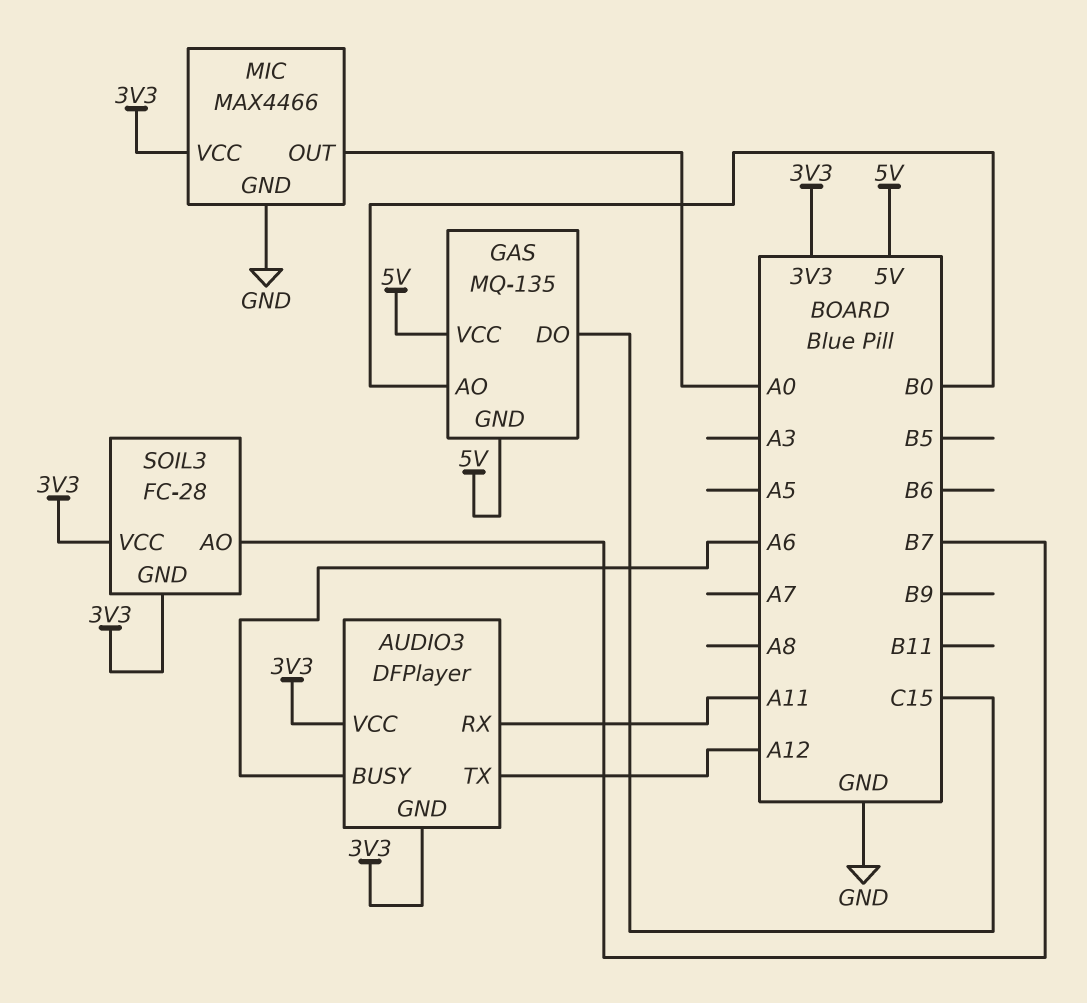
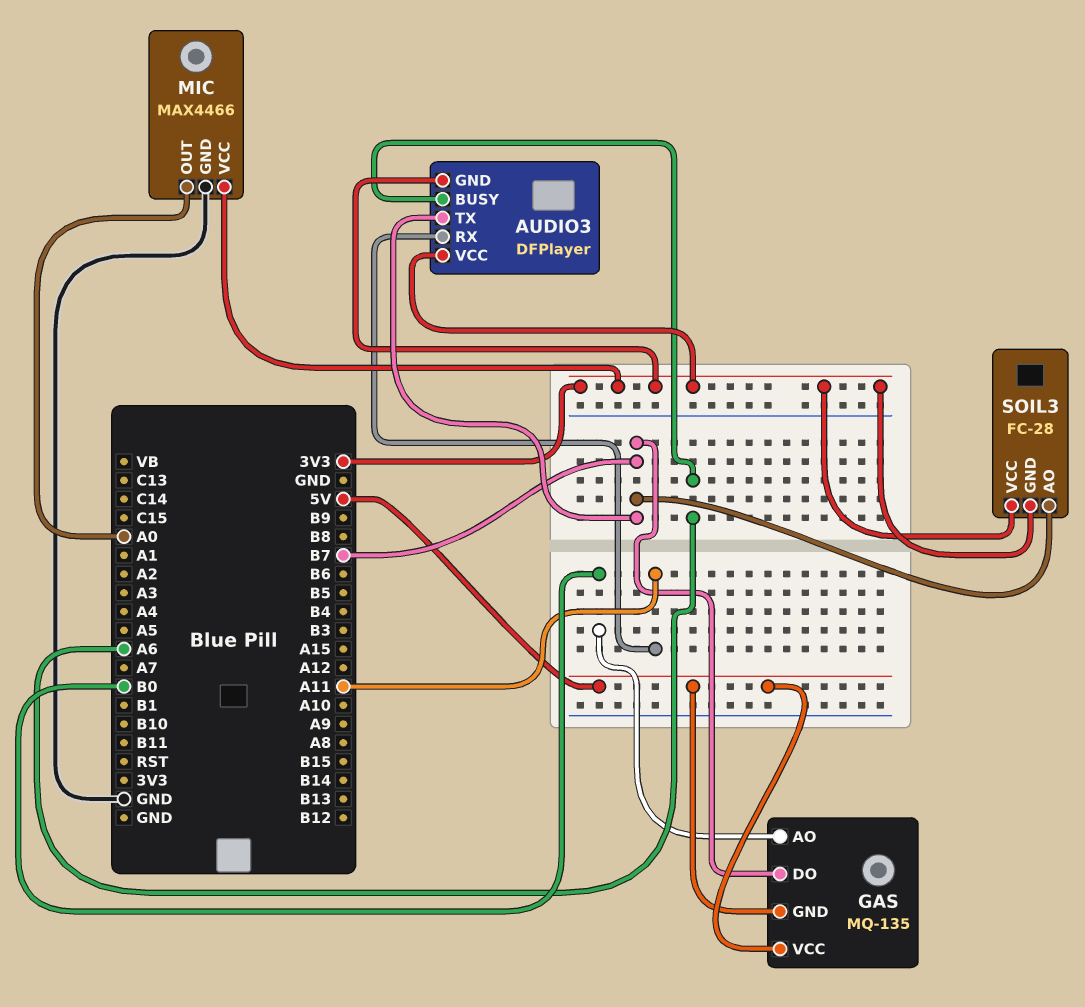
AUDIO3 pin TX: A12 -> B7
GAS pin DO: C15 -> B7

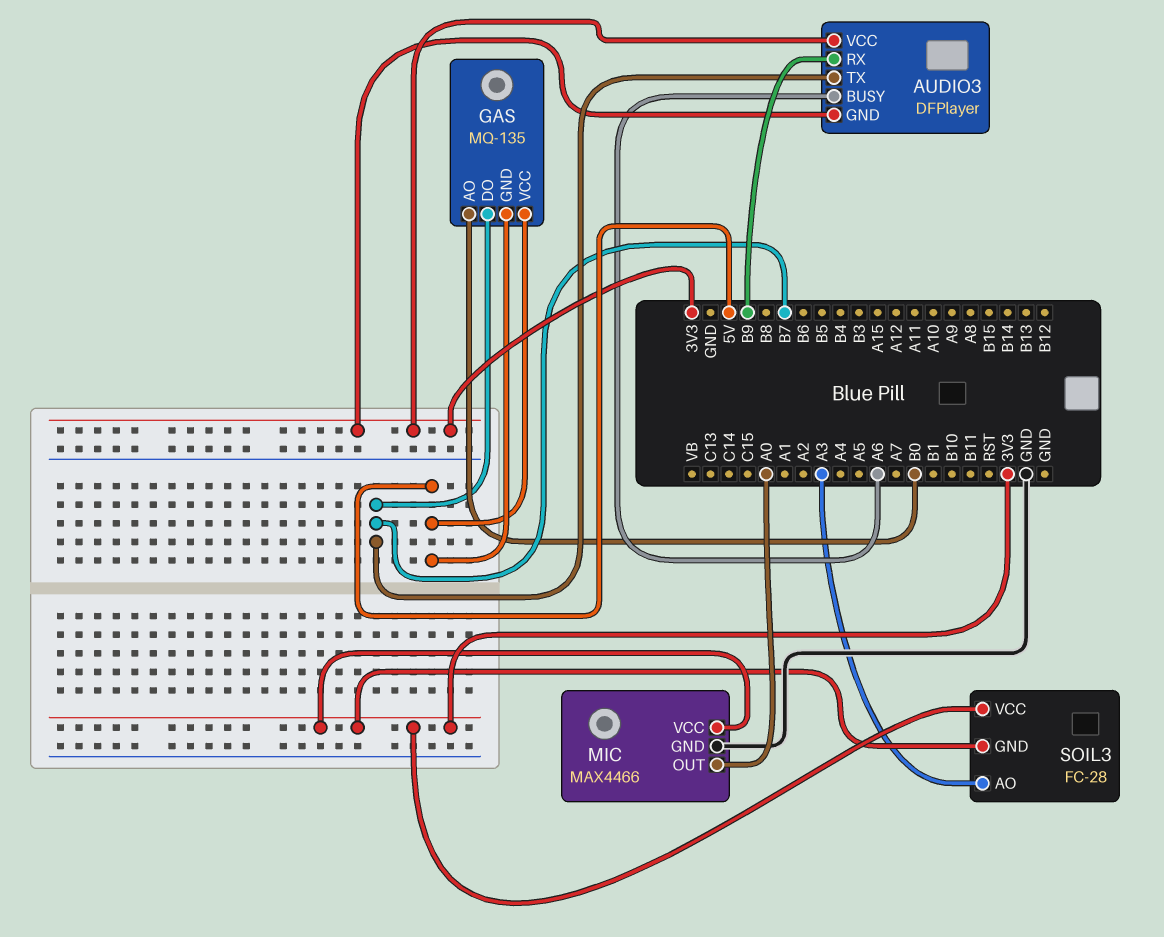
AUDIO3 pin RX: A11 -> B9
SOIL3 pin AO: B7 -> A3

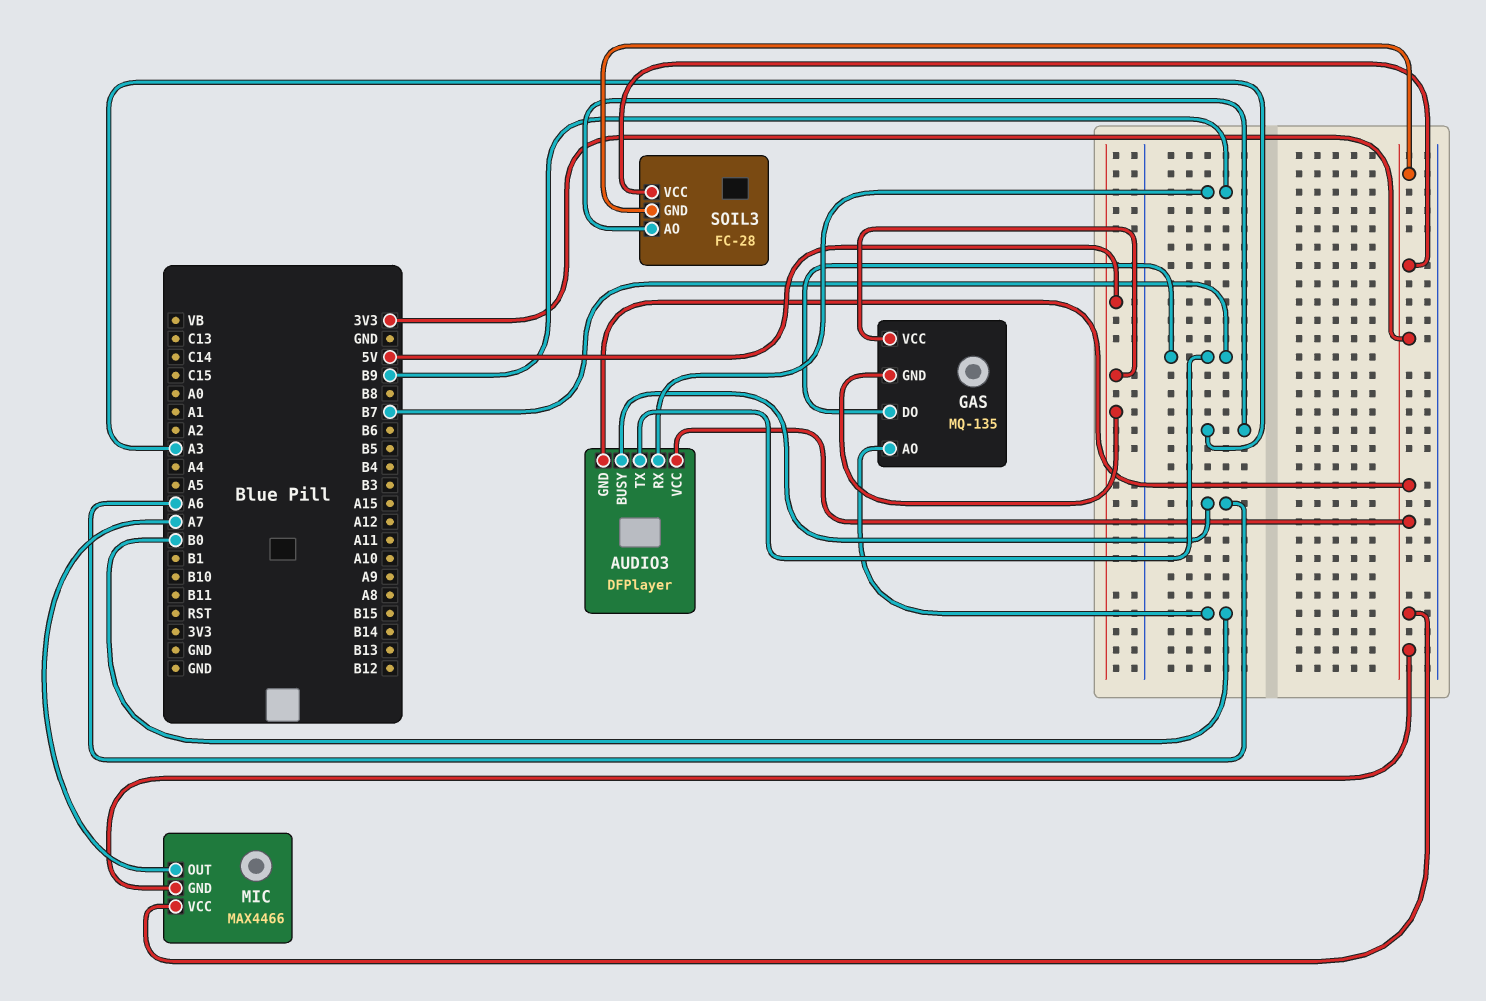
MIC pin GND: GND -> 3V3
MIC pin OUT: A0 -> A7

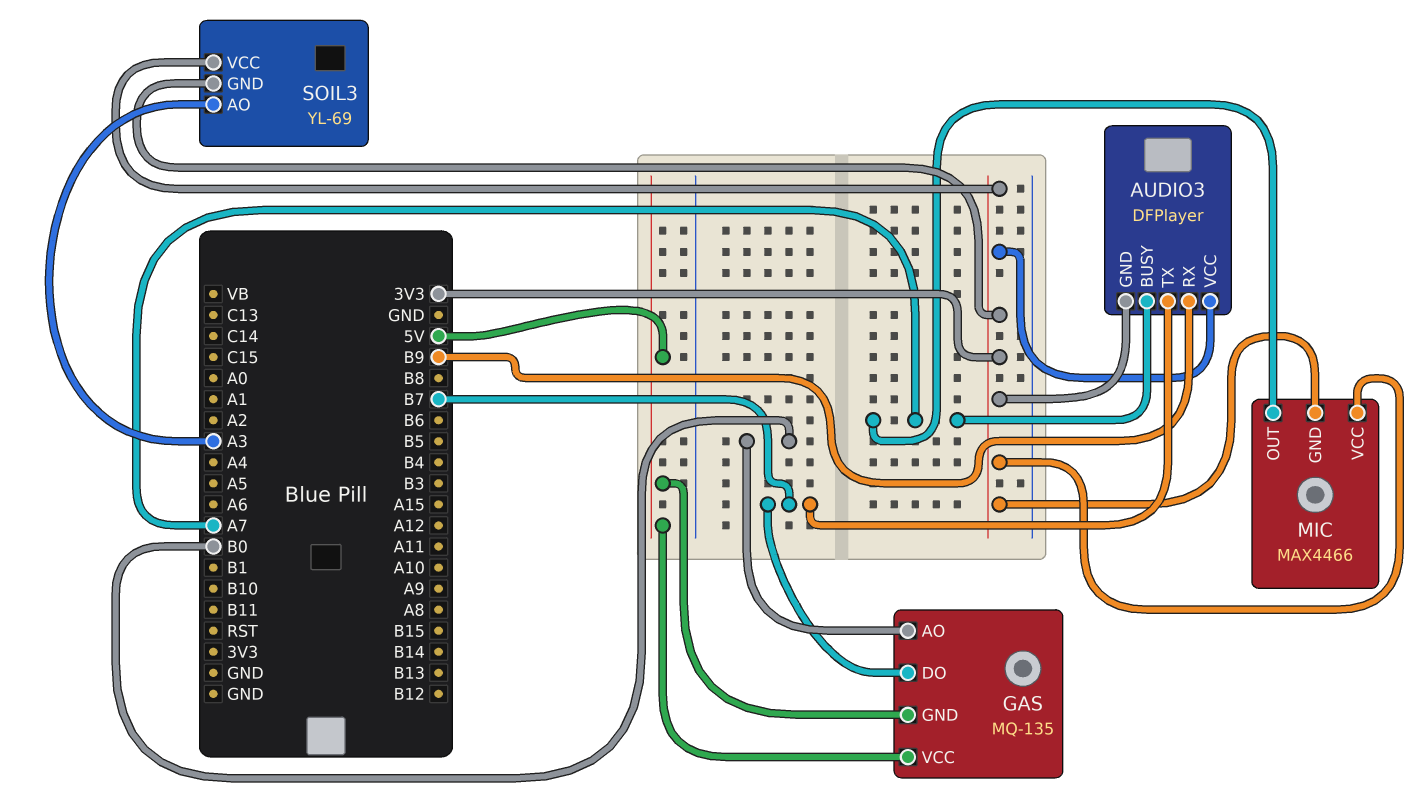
AUDIO3 pin BUSY: A6 -> A7
SOIL3: FC-28 -> YL-69

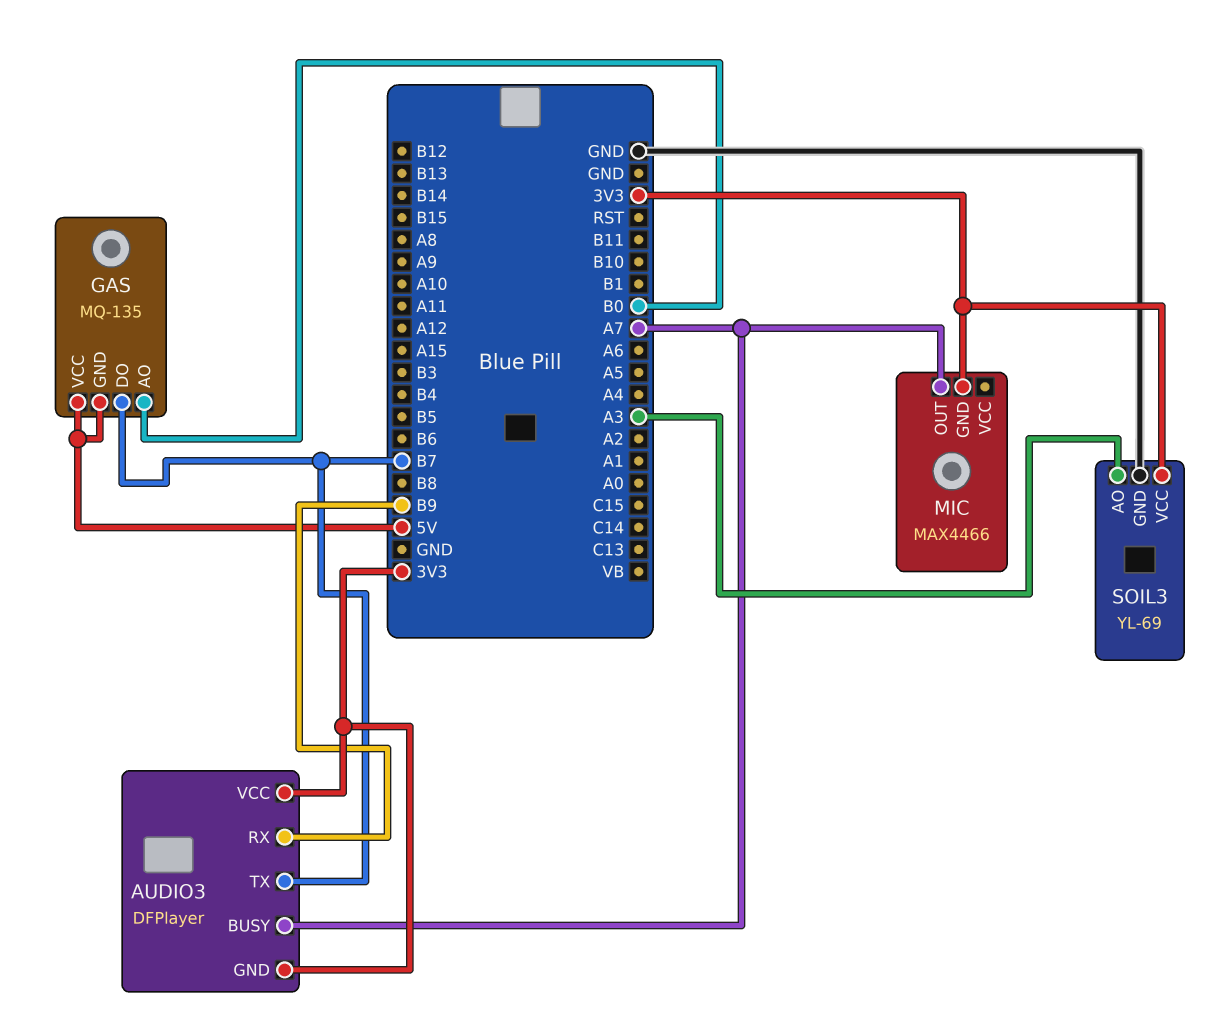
MIC pin VCC: 3V3 -> none
SOIL3 pin GND: 3V3 -> GND

